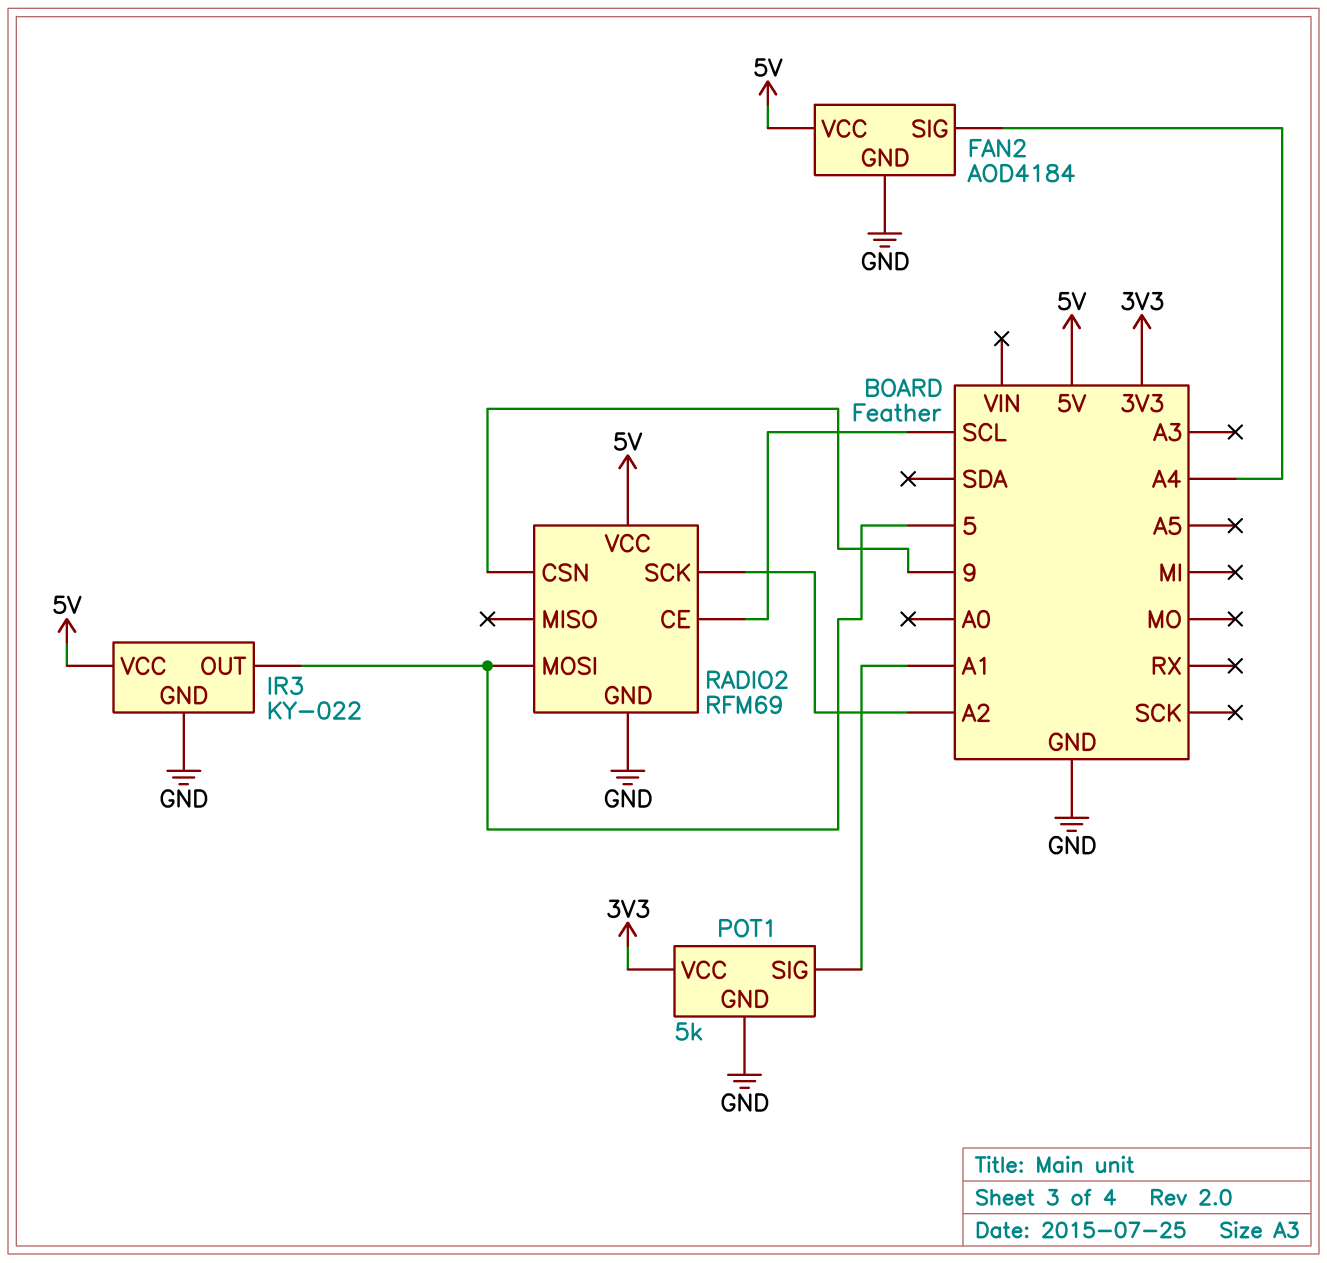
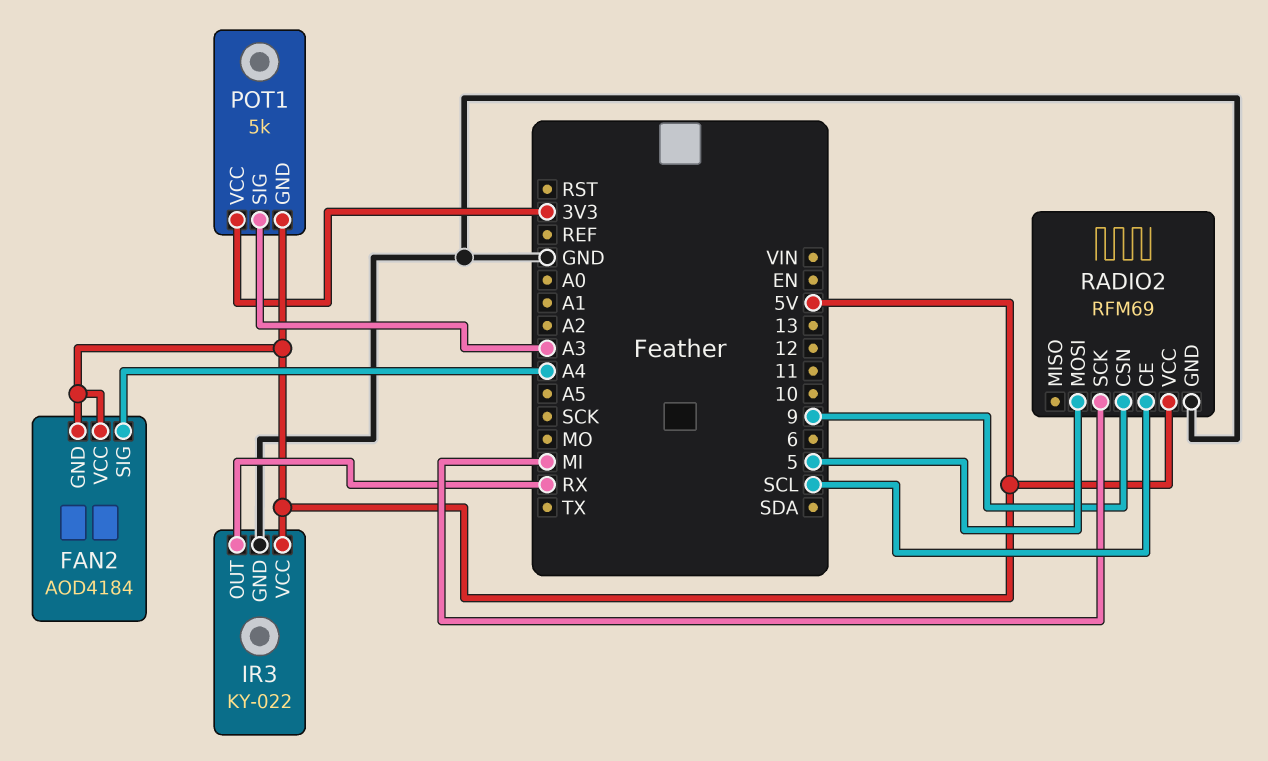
FAN2 pin GND: GND -> 5V
IR3 pin OUT: 5 -> RX
POT1 pin GND: GND -> 5V
POT1 pin SIG: A1 -> A3
RADIO2 pin SCK: A2 -> MI

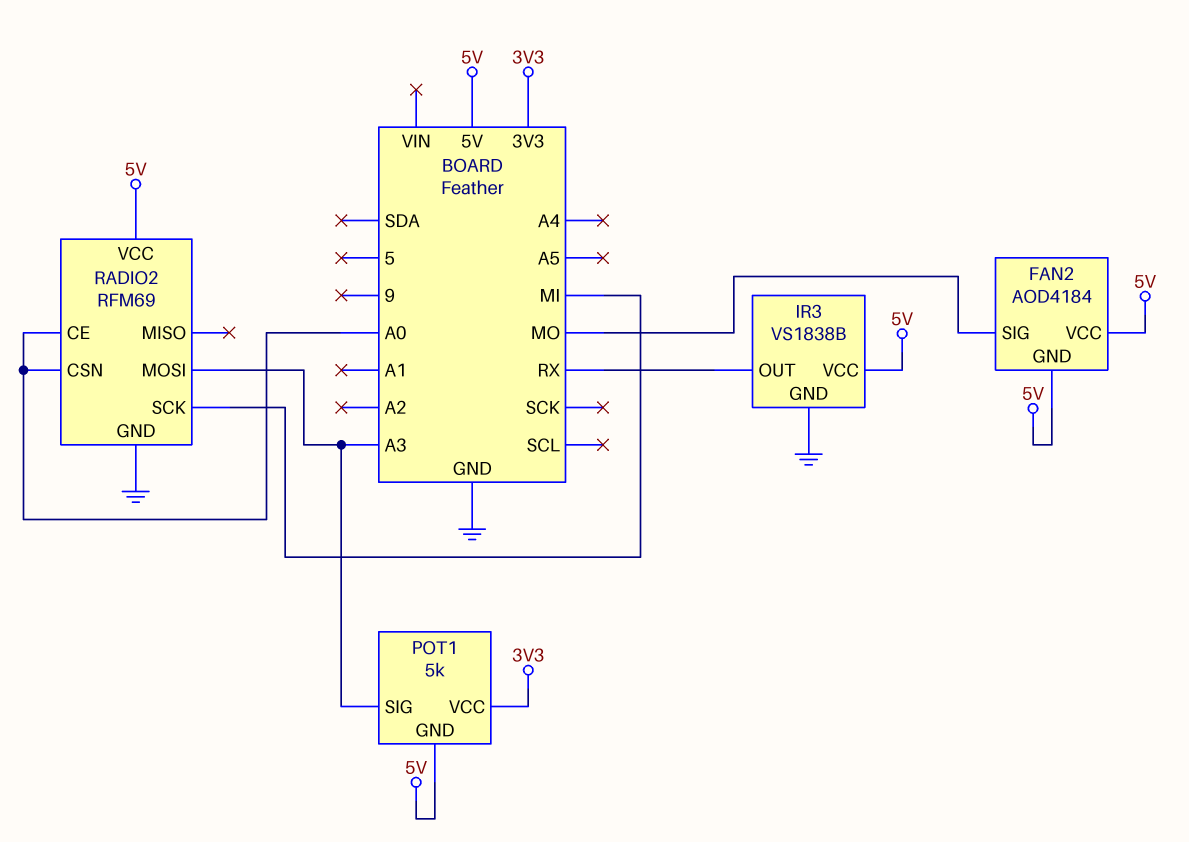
FAN2 pin SIG: A4 -> MO
IR3: KY-022 -> VS1838B
RADIO2 pin CE: SCL -> A0
RADIO2 pin CSN: 9 -> A0
RADIO2 pin MOSI: 5 -> A3

